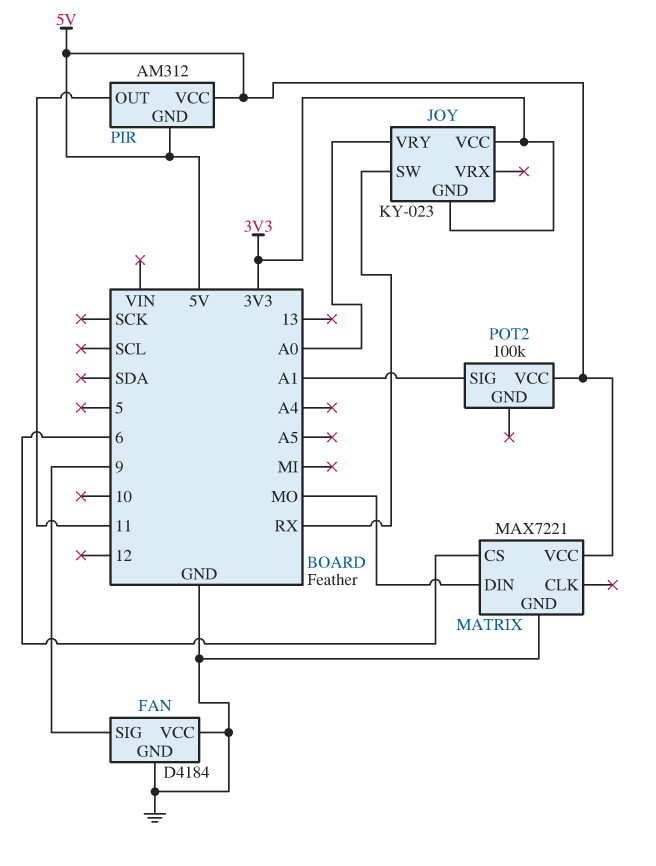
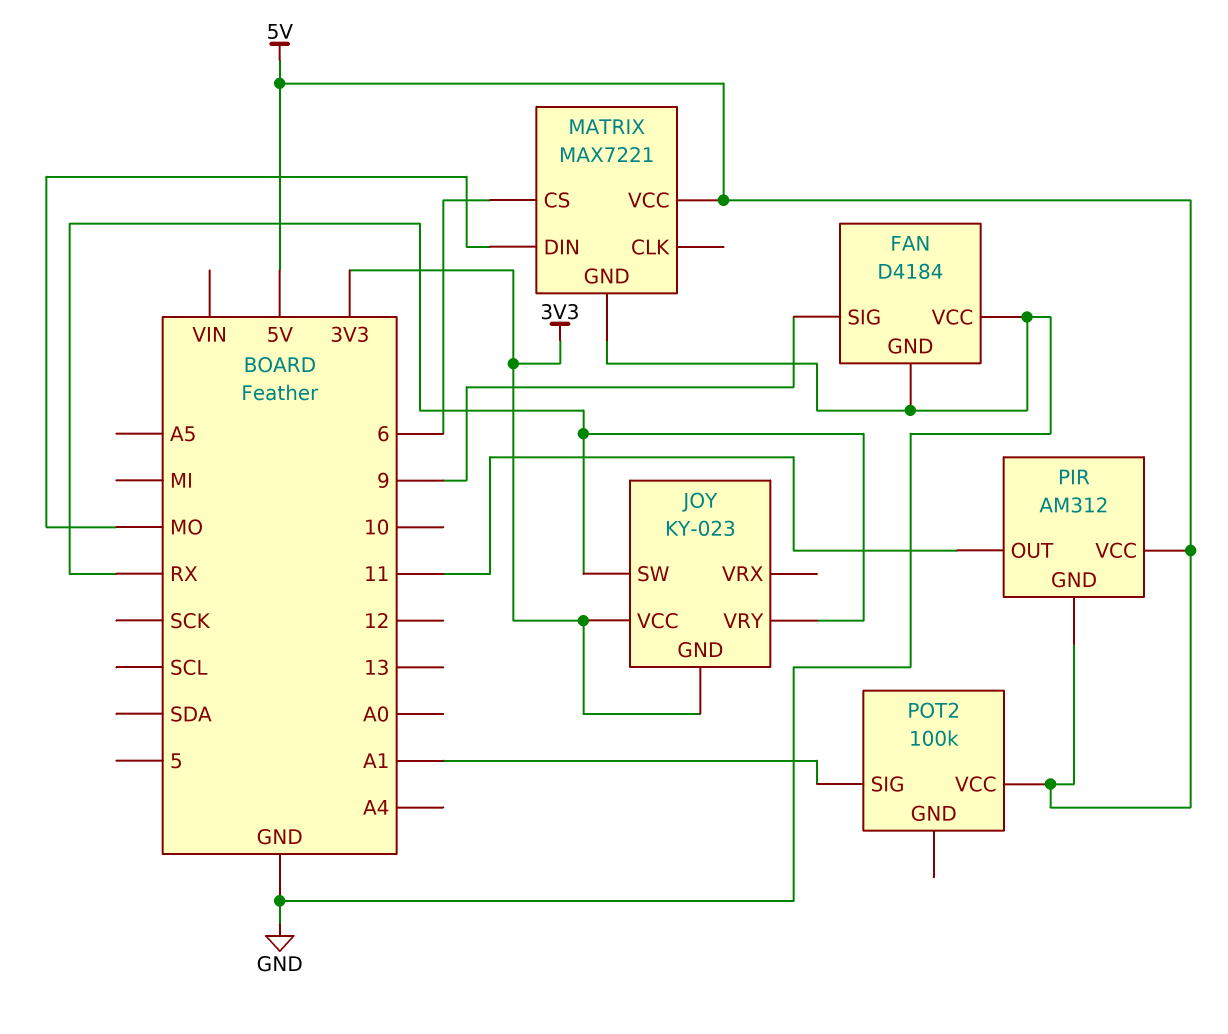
JOY pin VRY: A0 -> RX

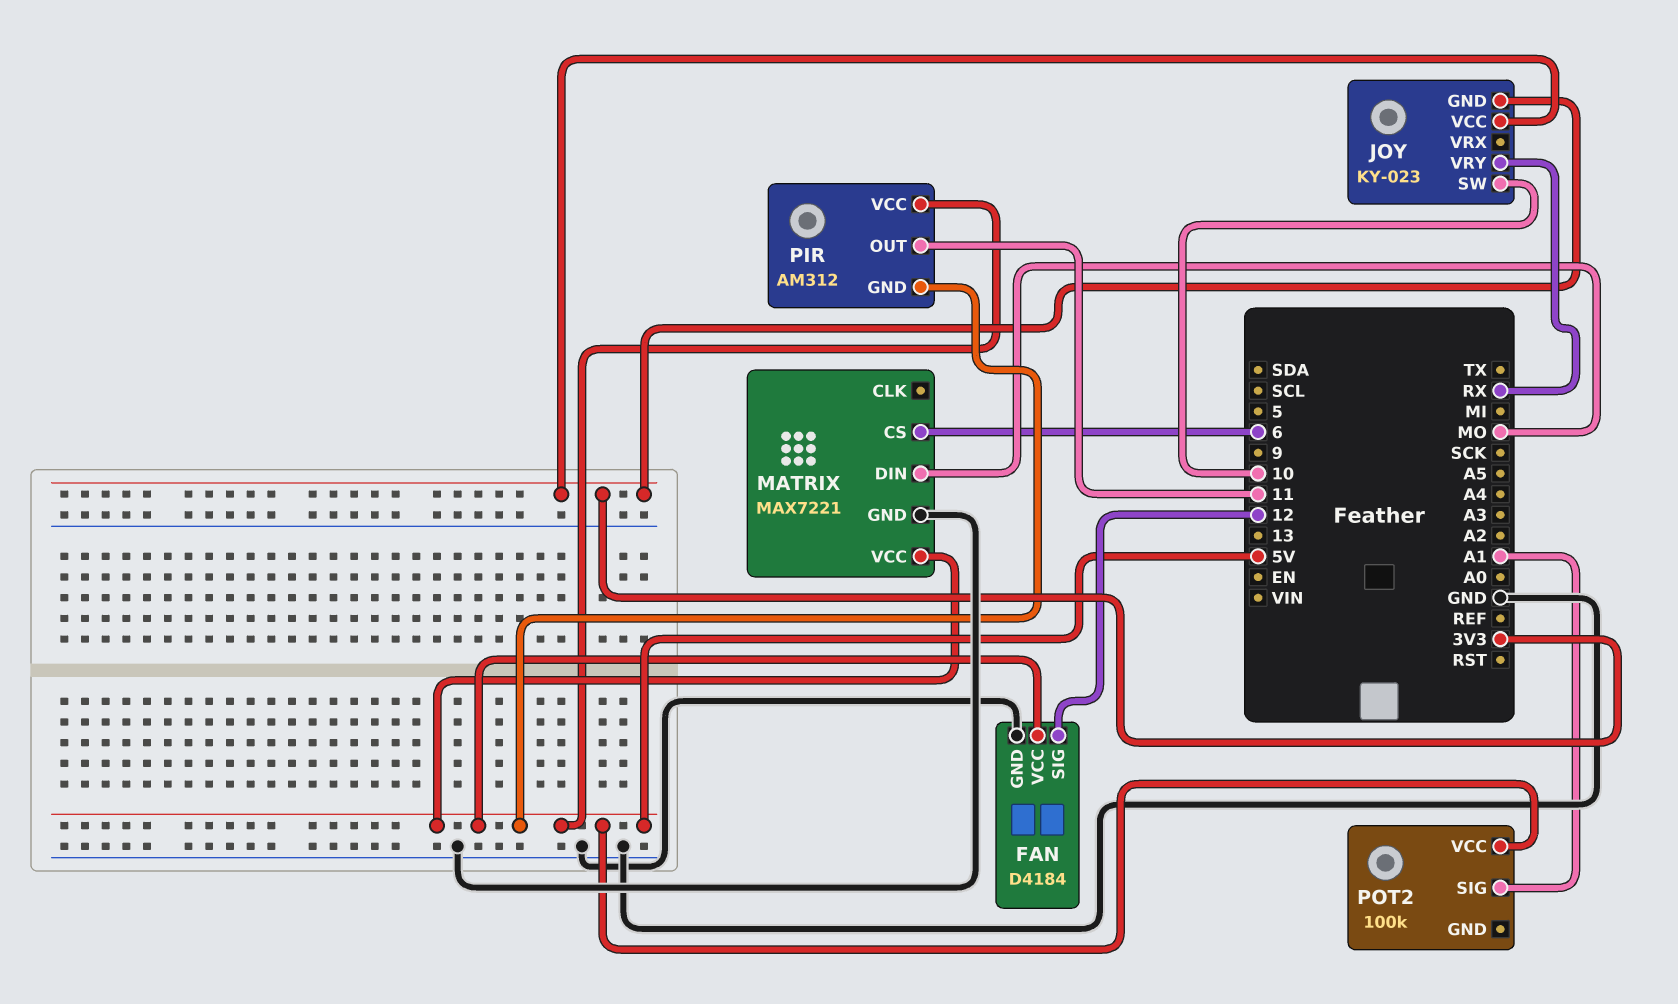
FAN pin SIG: 9 -> 12
FAN pin VCC: GND -> 5V
JOY pin SW: RX -> 10

